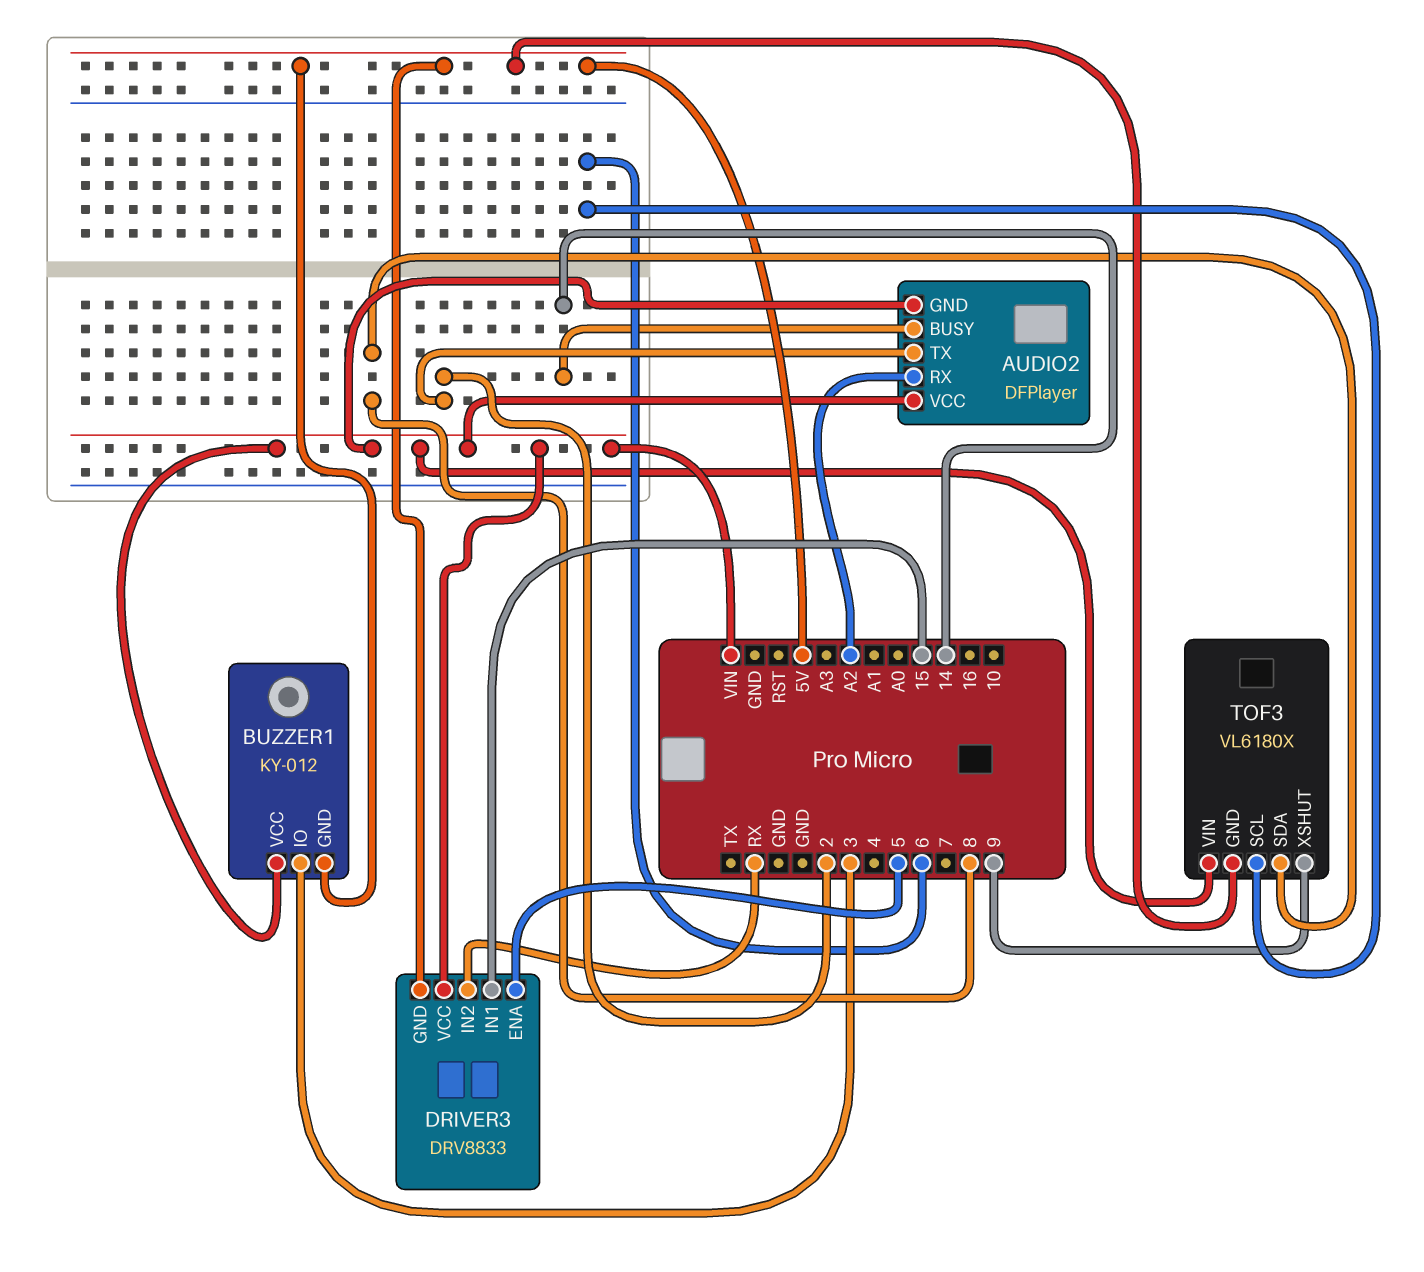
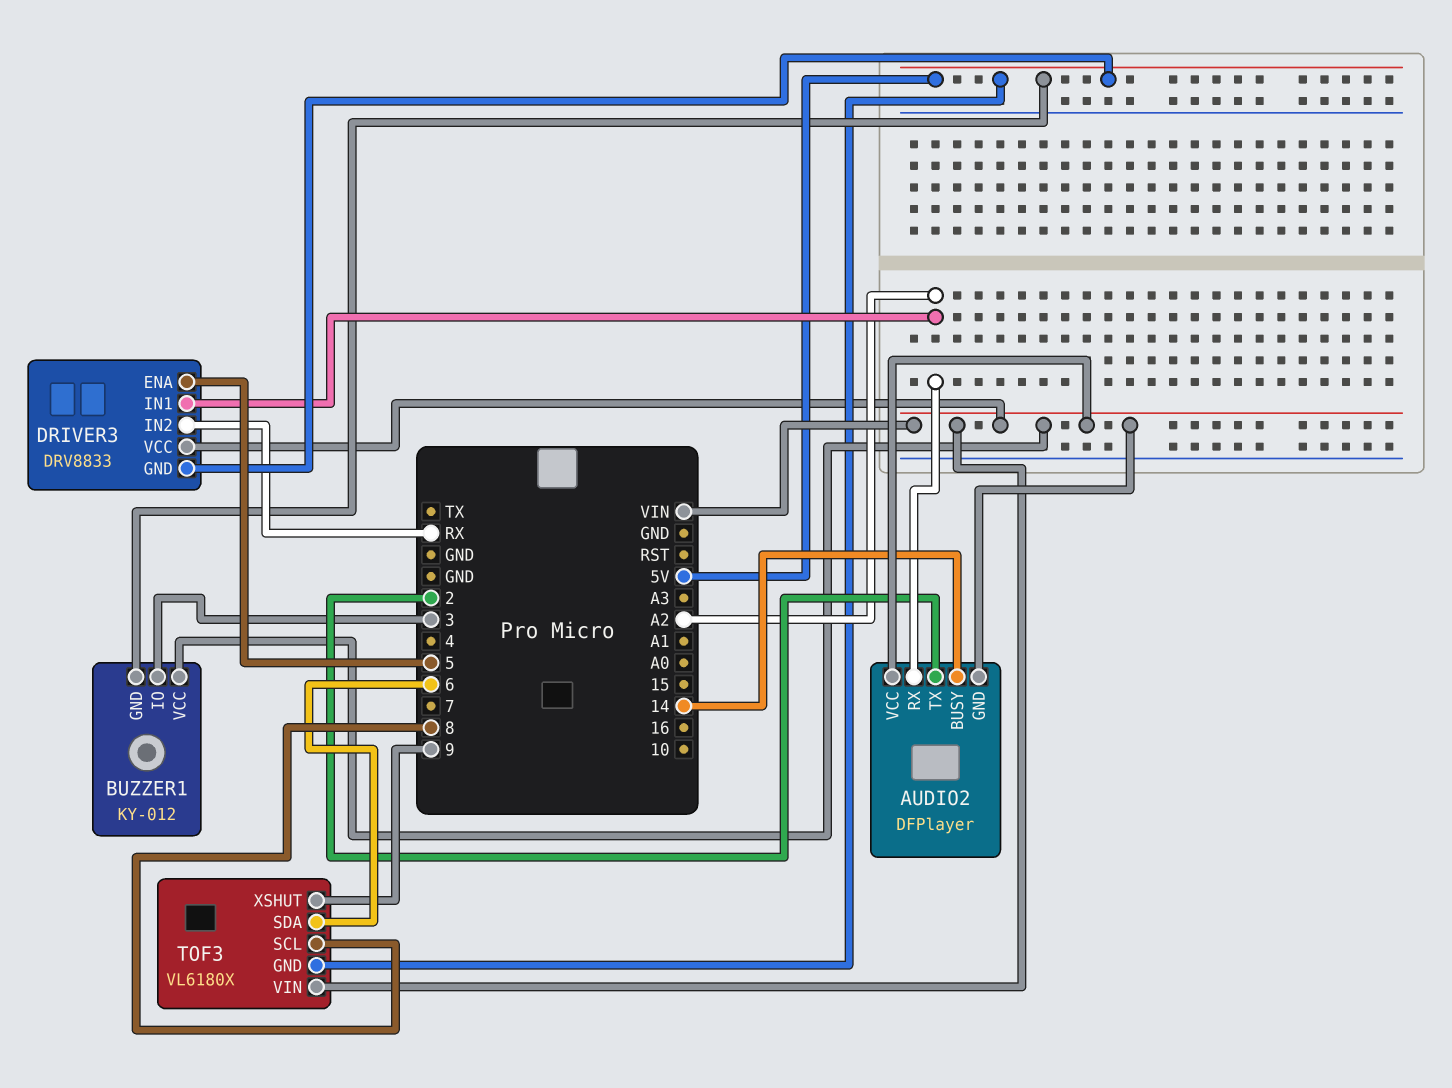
DRIVER3 pin IN1: 15 -> A2
TOF3 pin SCL: 6 -> 8
TOF3 pin SDA: 8 -> 6

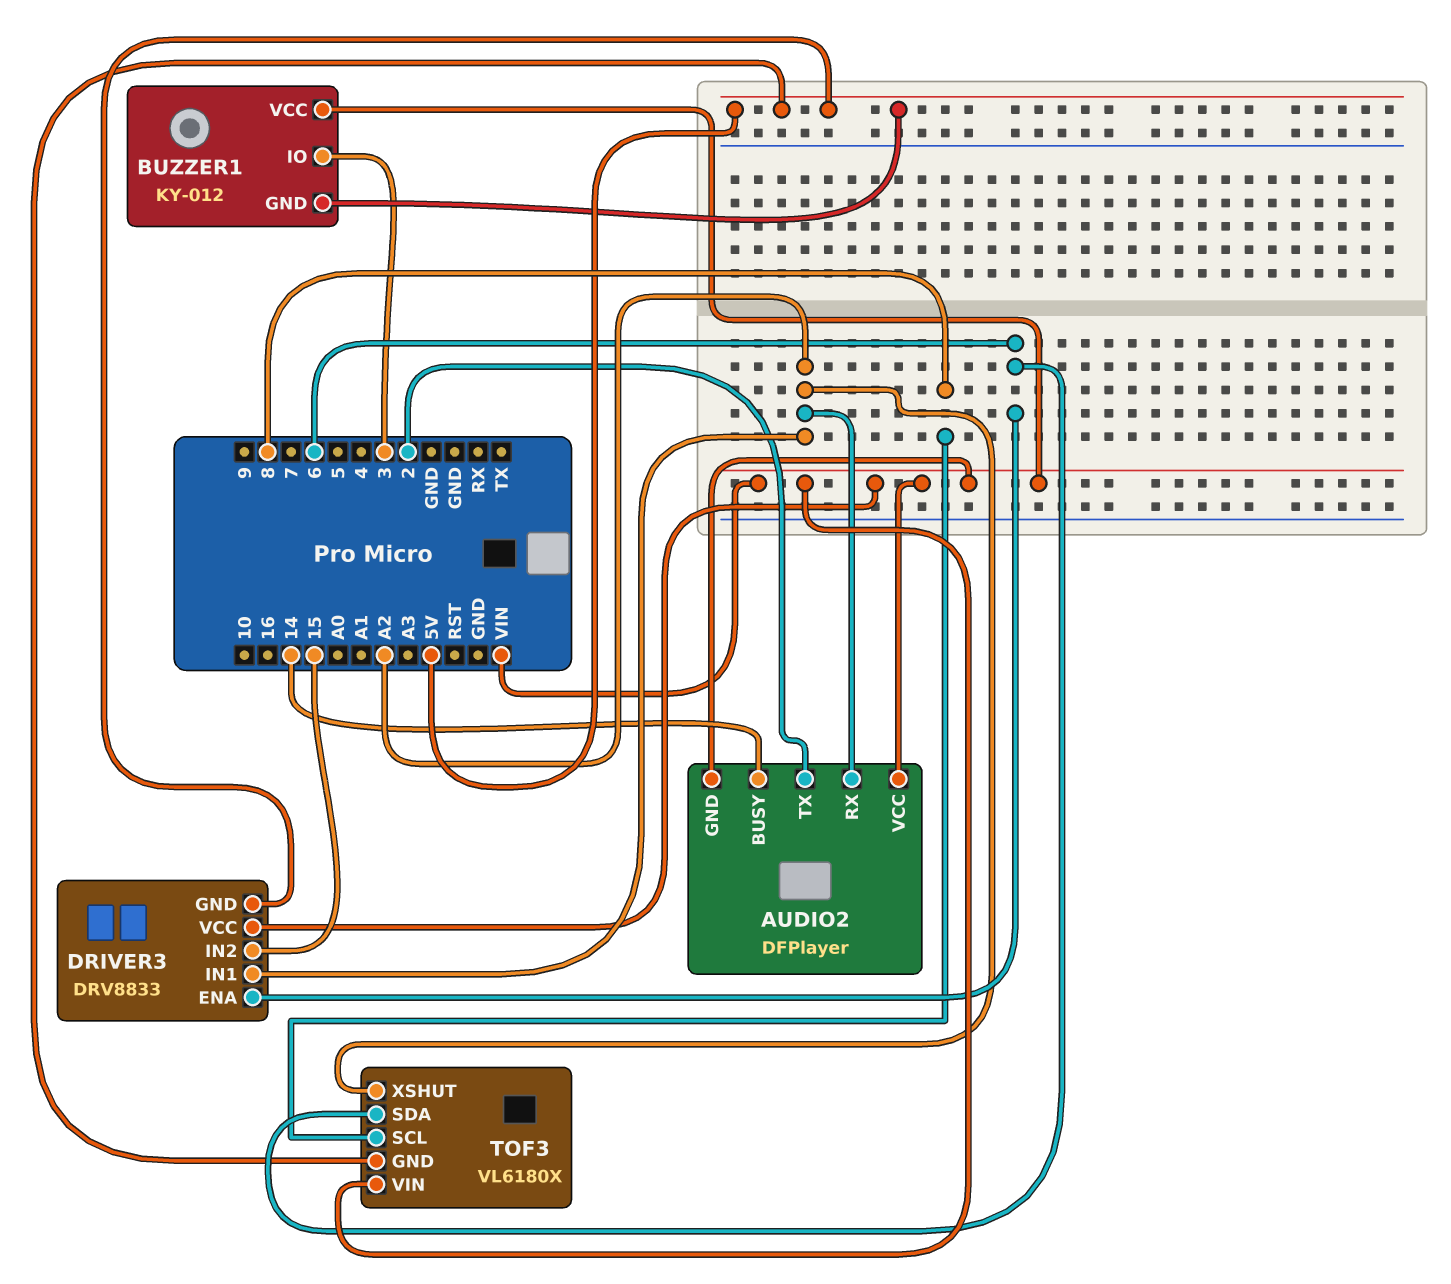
DRIVER3 pin ENA: 5 -> 6
DRIVER3 pin IN2: RX -> 15
TOF3 pin XSHUT: 9 -> A2

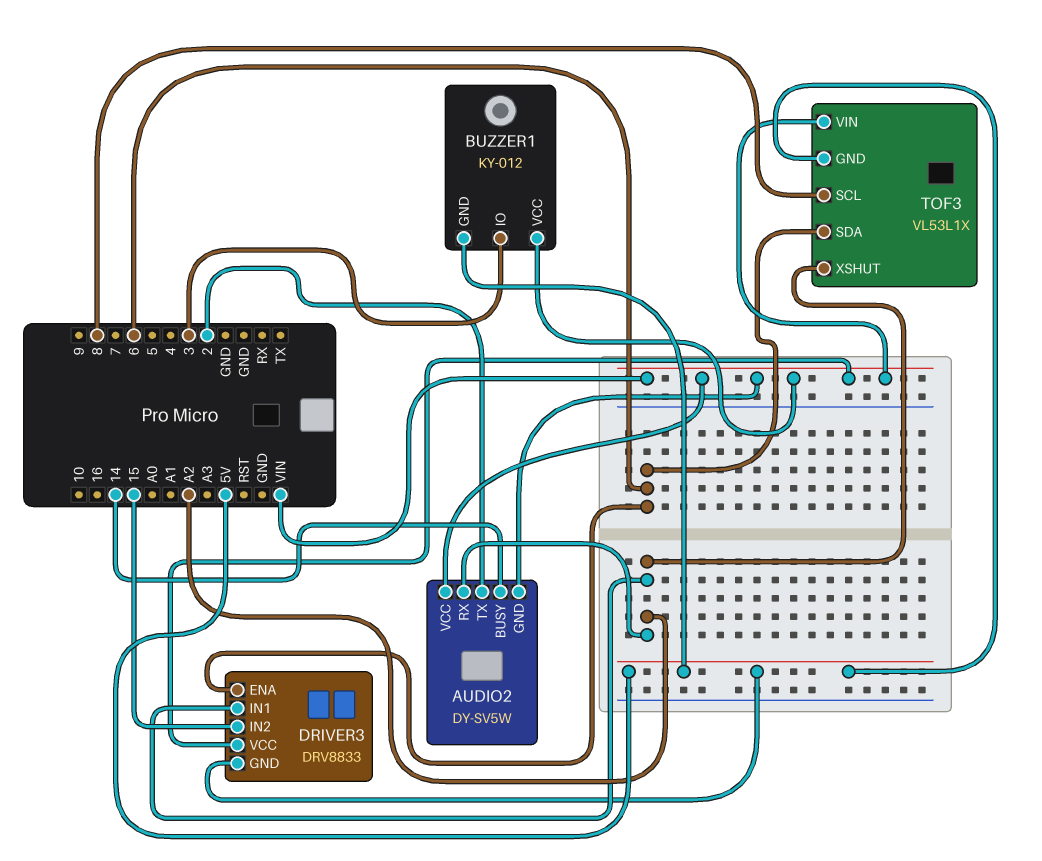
AUDIO2: DFPlayer -> DY-SV5W
TOF3: VL6180X -> VL53L1X

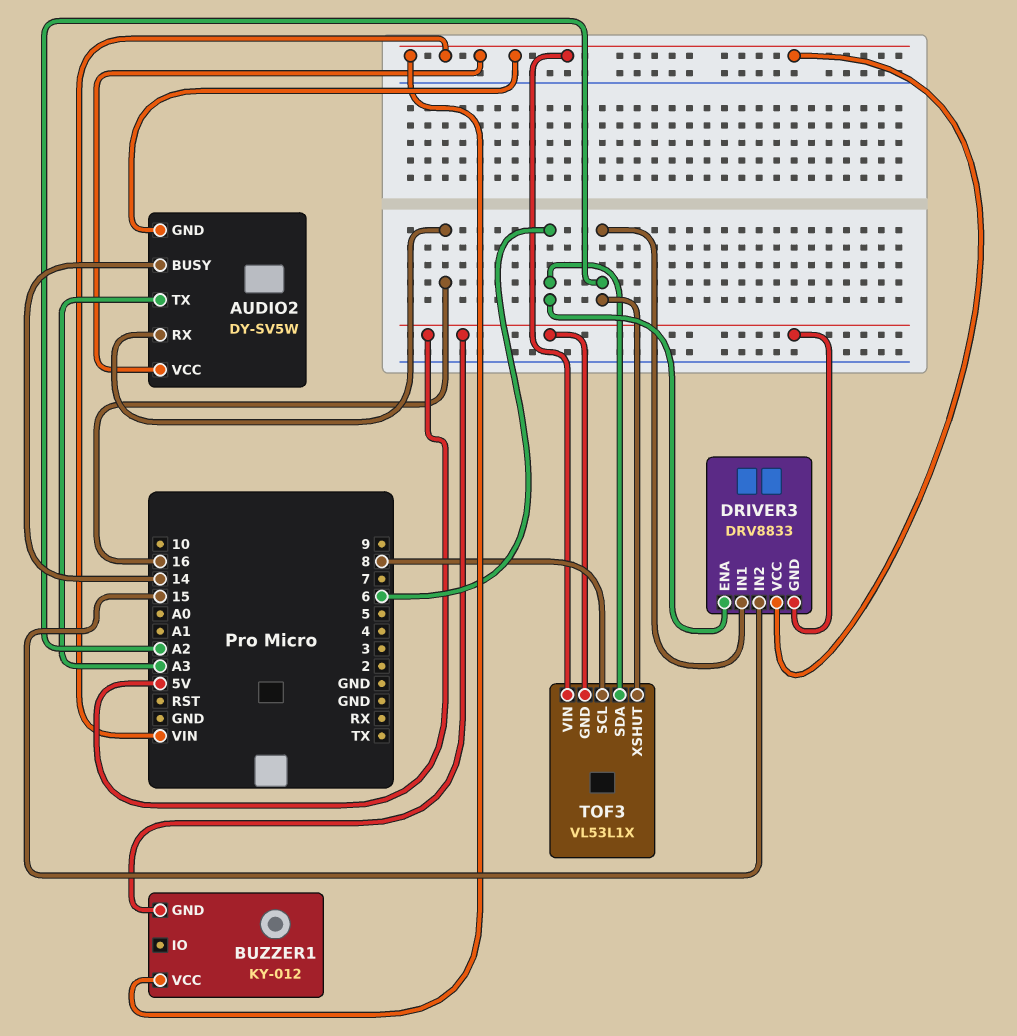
AUDIO2 pin RX: A2 -> 16
AUDIO2 pin TX: 2 -> A3
BUZZER1 pin IO: 3 -> none

